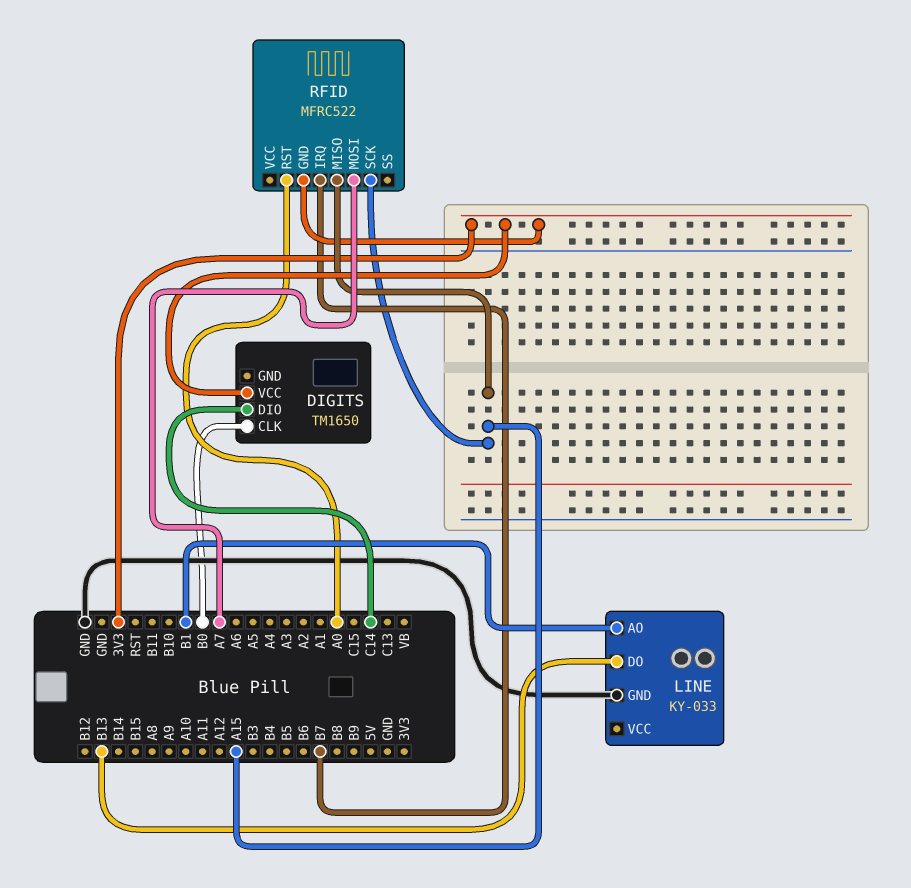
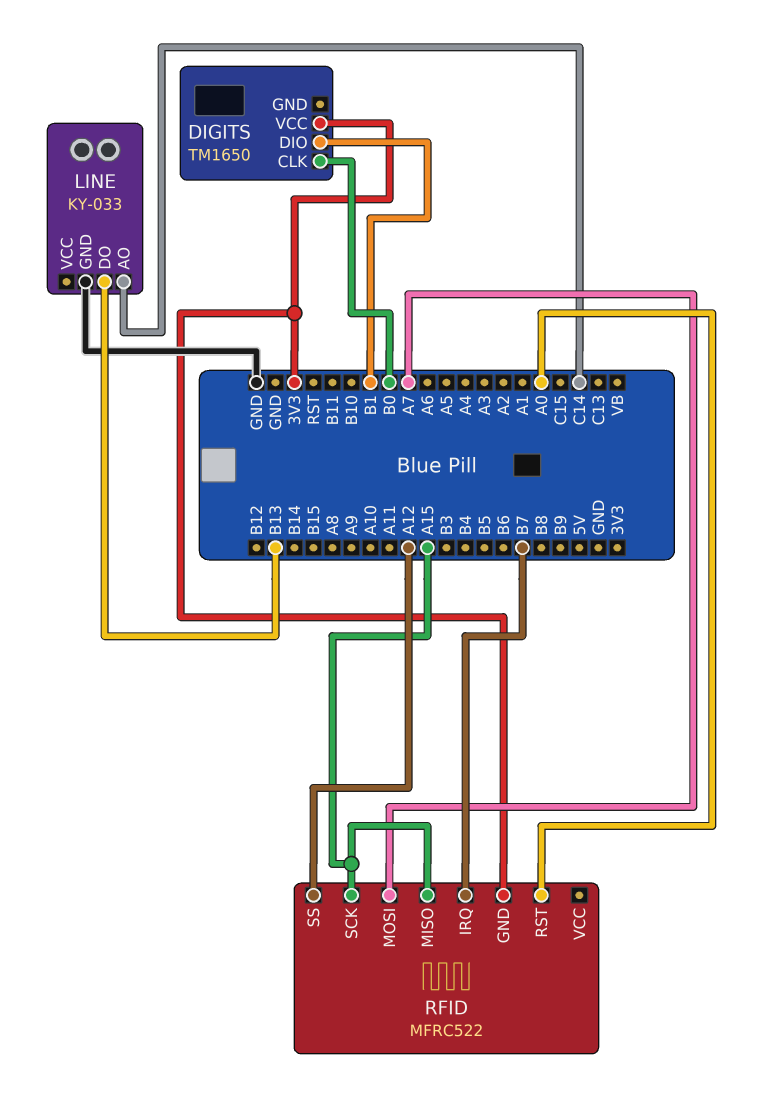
DIGITS pin DIO: C14 -> B1
LINE pin AO: B1 -> C14
RFID pin SS: none -> A12

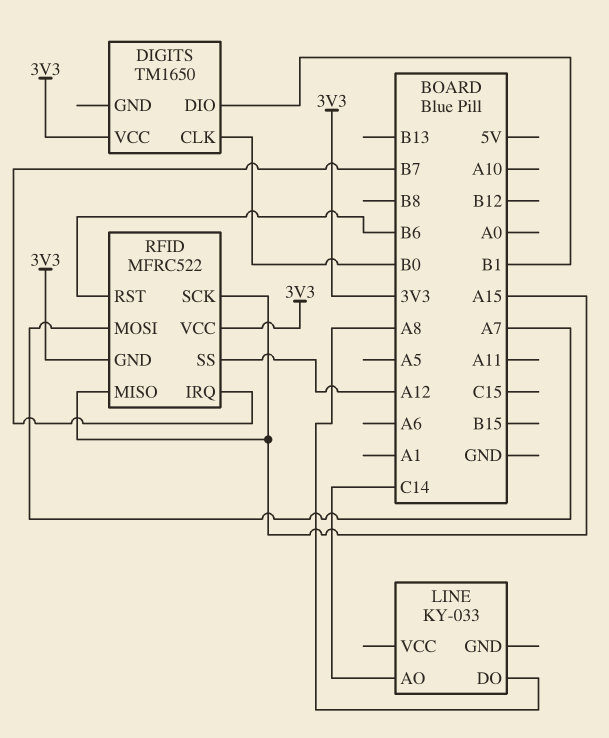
LINE pin DO: B13 -> A8
LINE pin GND: GND -> none
RFID pin RST: A0 -> B6
RFID pin VCC: none -> 3V3

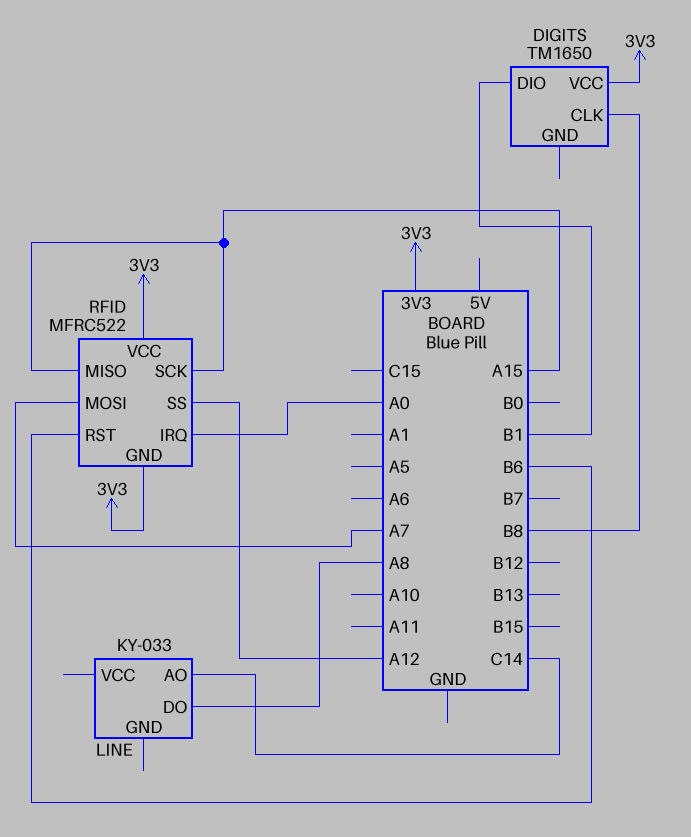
DIGITS pin CLK: B0 -> B8
RFID pin IRQ: B7 -> A0

